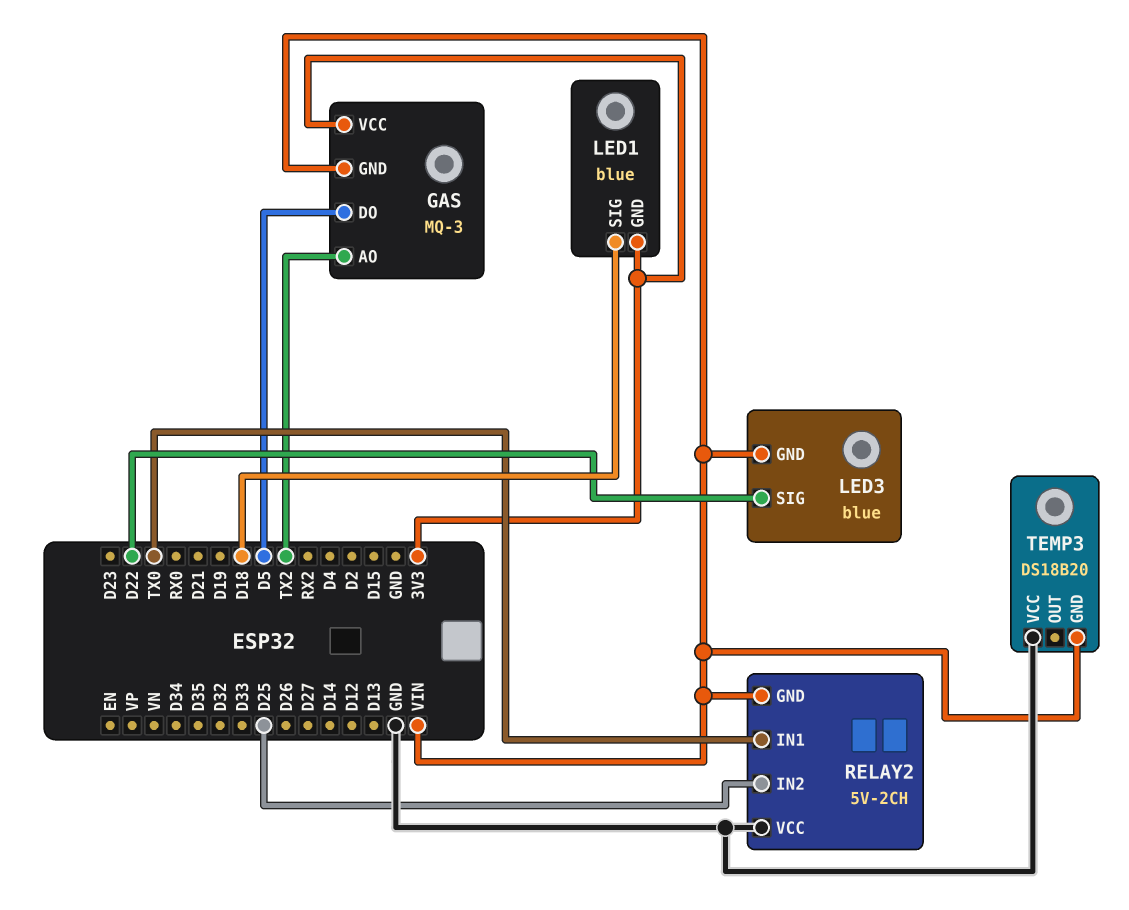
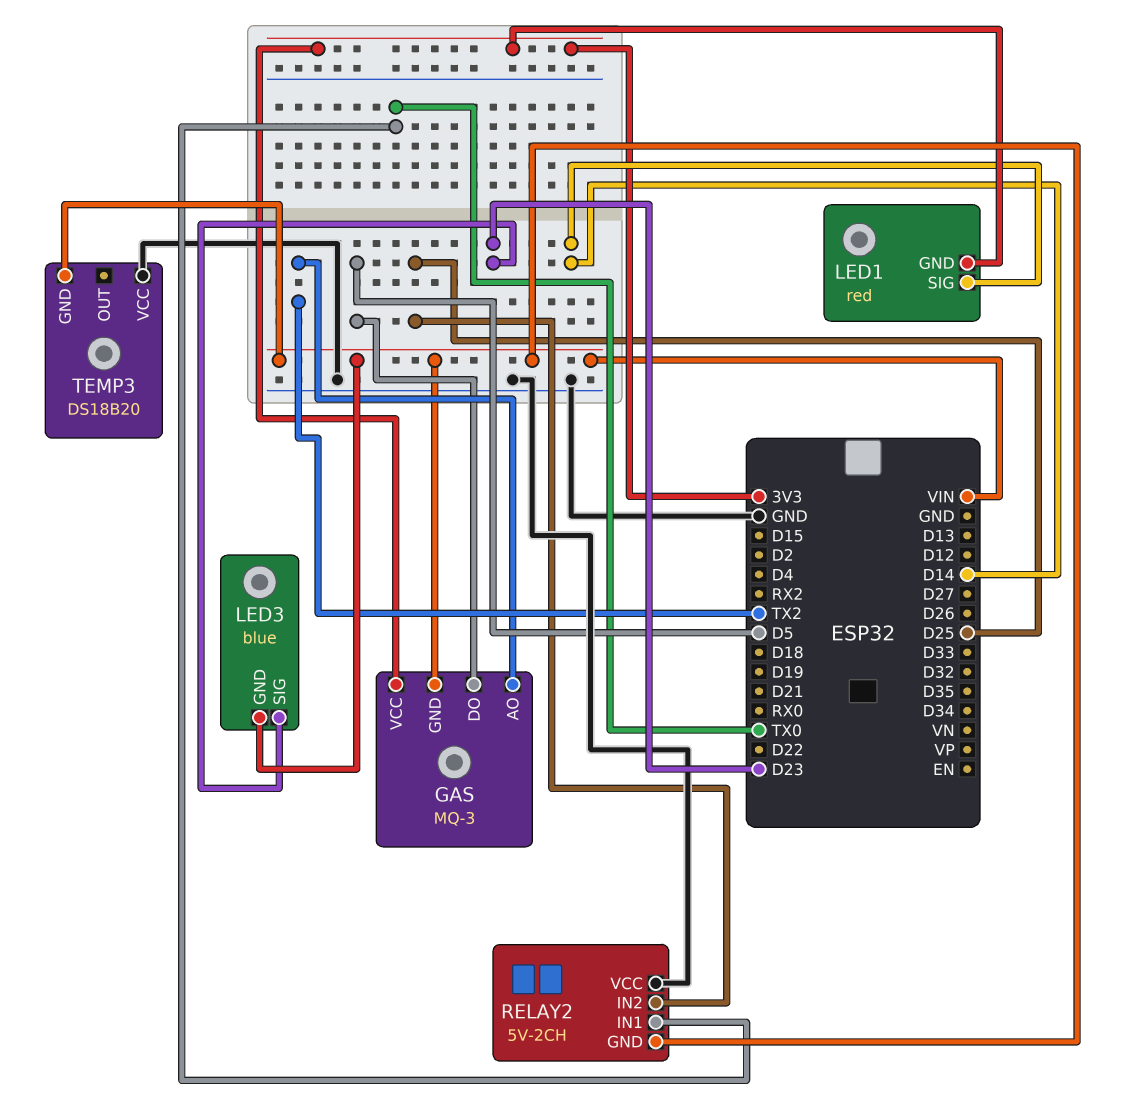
LED1: blue -> red
LED1 pin SIG: D18 -> D14
LED3 pin SIG: D22 -> D23

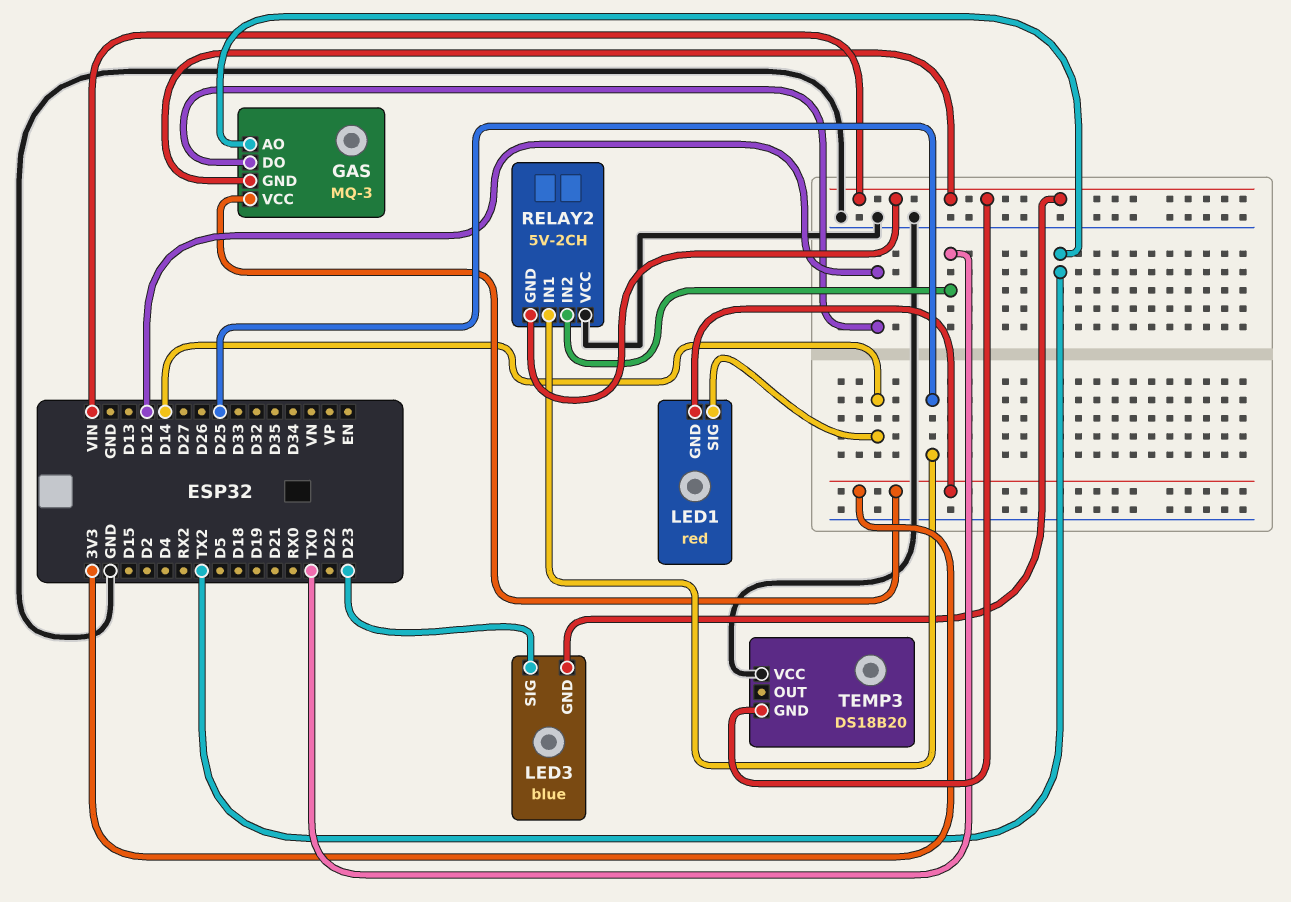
GAS pin DO: D5 -> D12
RELAY2 pin IN1: TX0 -> D25
RELAY2 pin IN2: D25 -> TX0

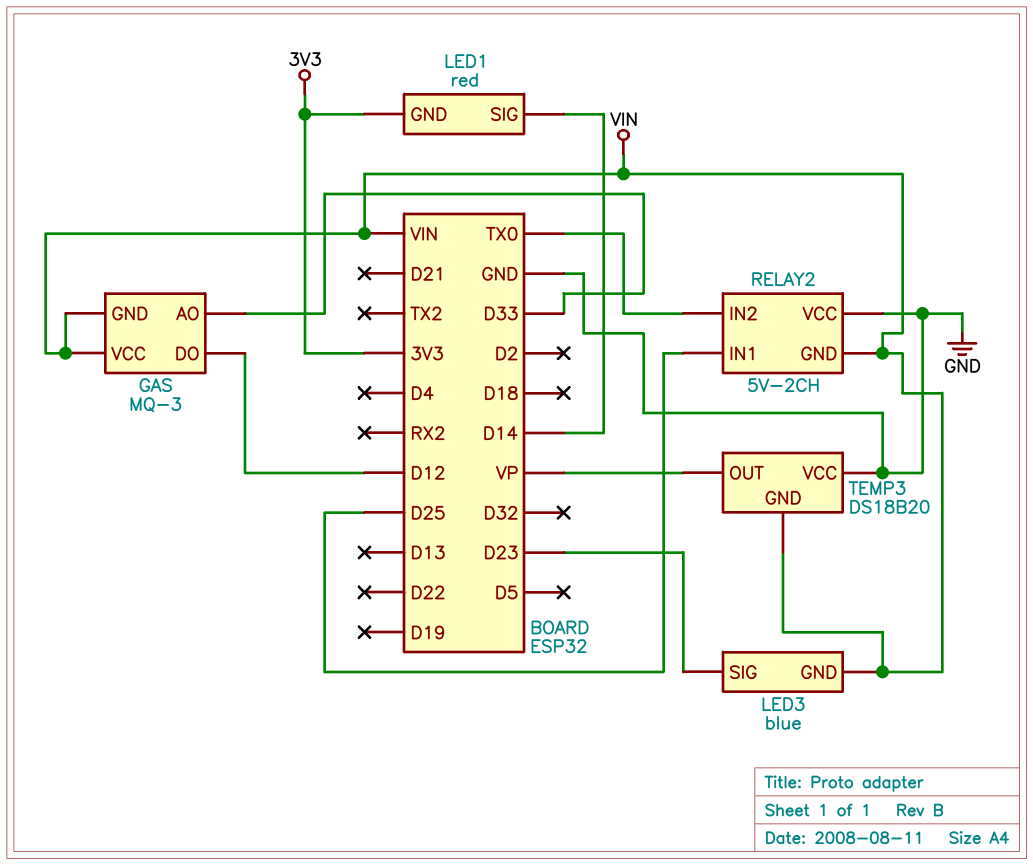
GAS pin AO: TX2 -> D33
GAS pin VCC: 3V3 -> VIN
TEMP3 pin OUT: none -> VP

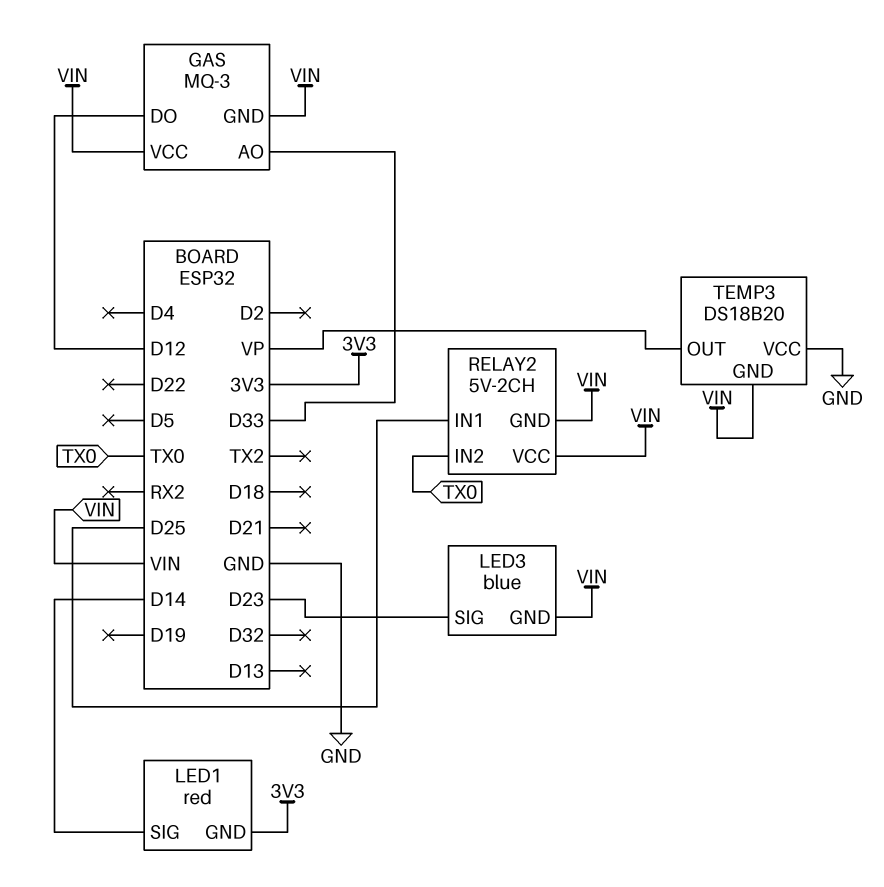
RELAY2 pin VCC: GND -> VIN

